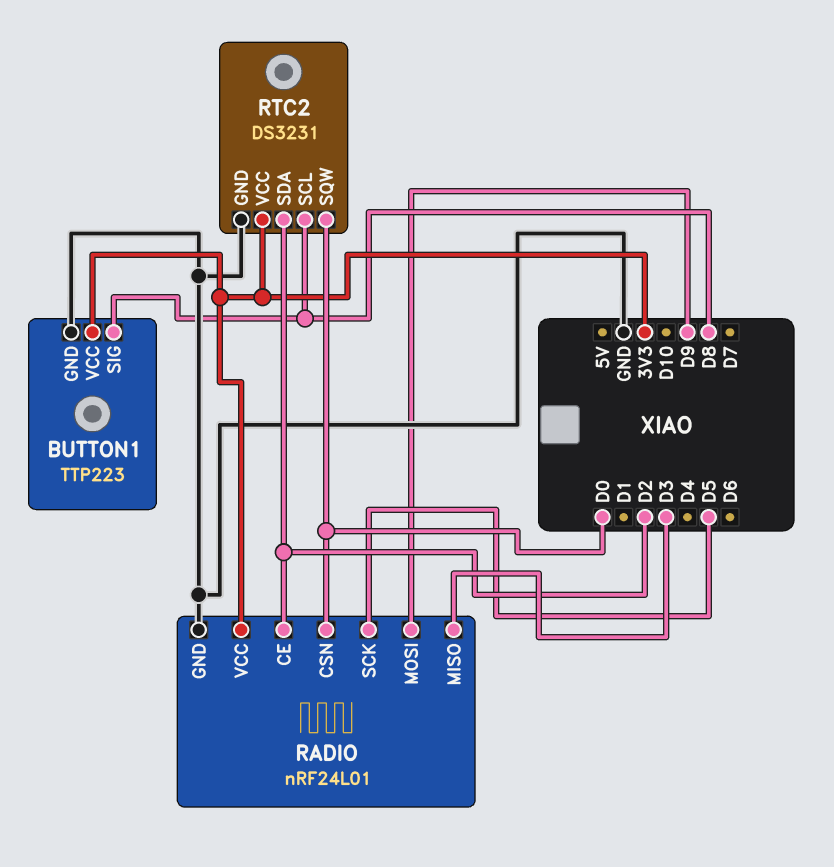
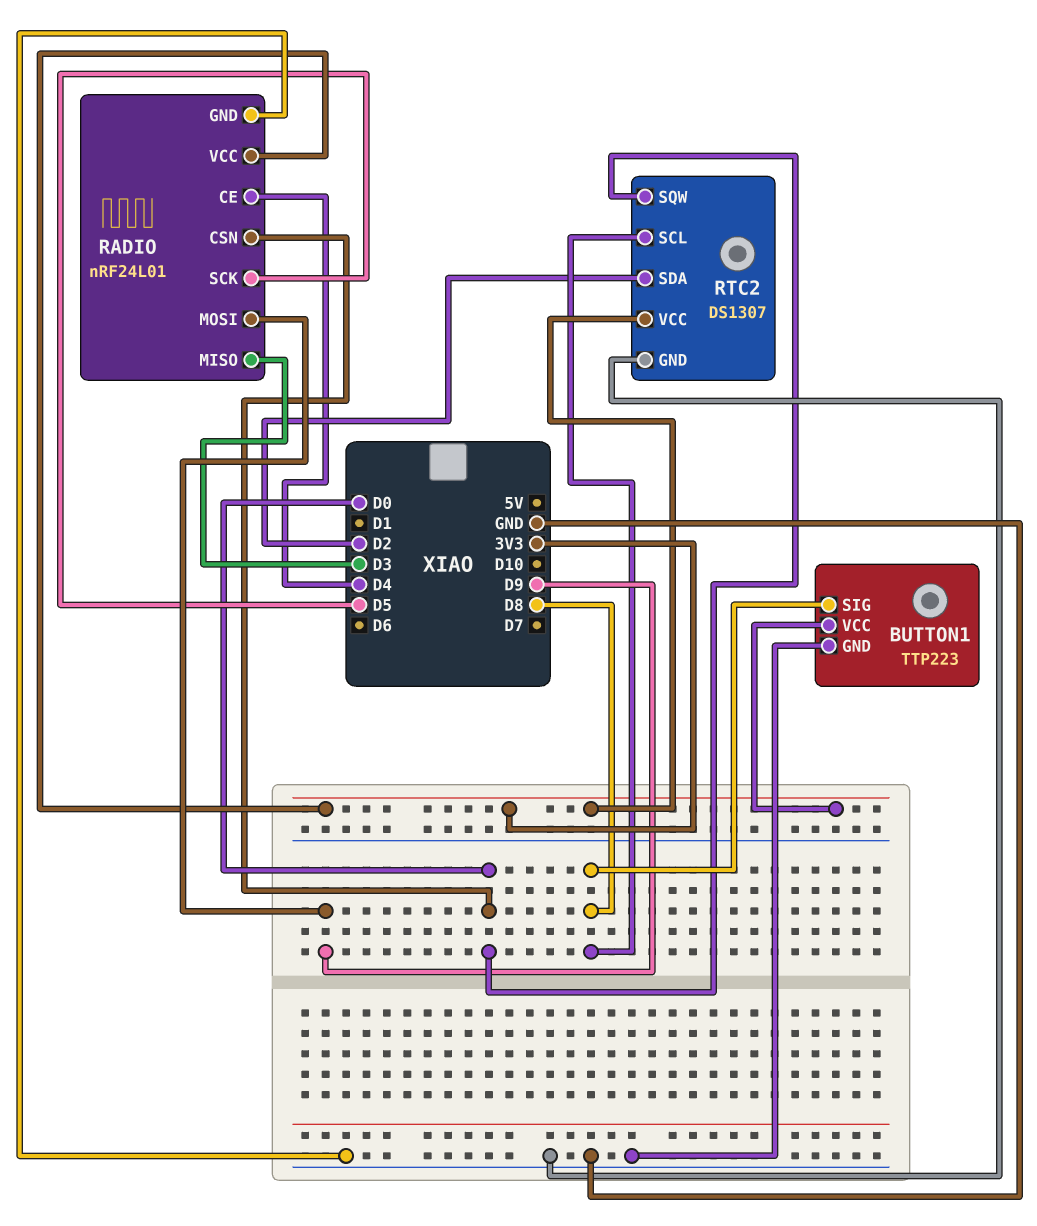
RADIO pin CE: D2 -> D4
RTC2: DS3231 -> DS1307

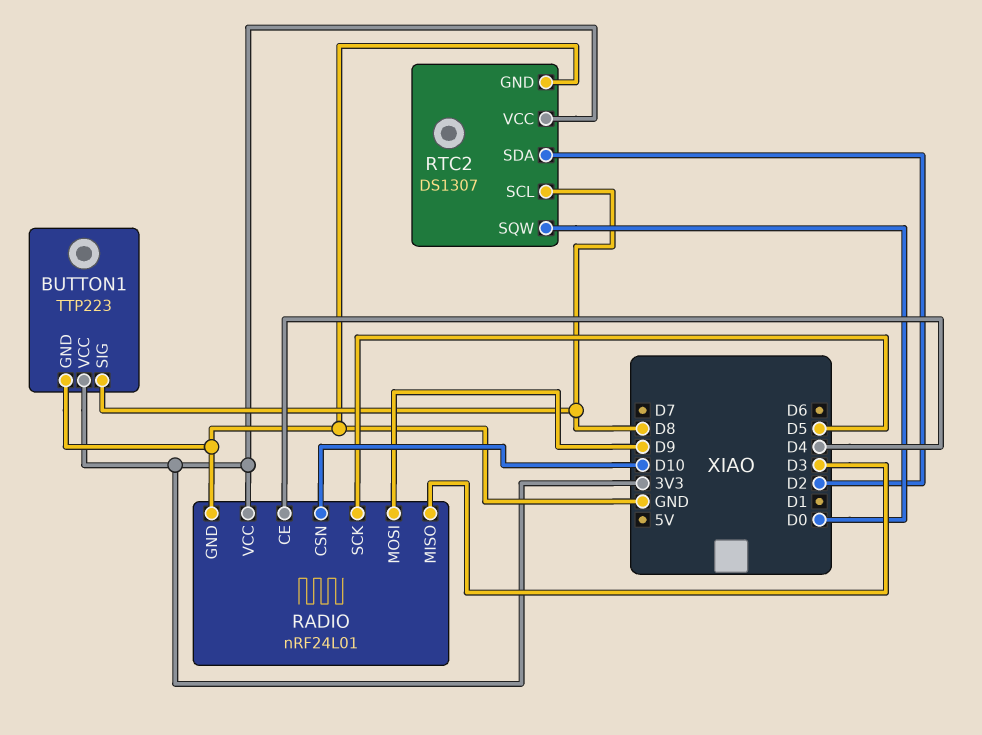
RADIO pin CSN: D0 -> D10

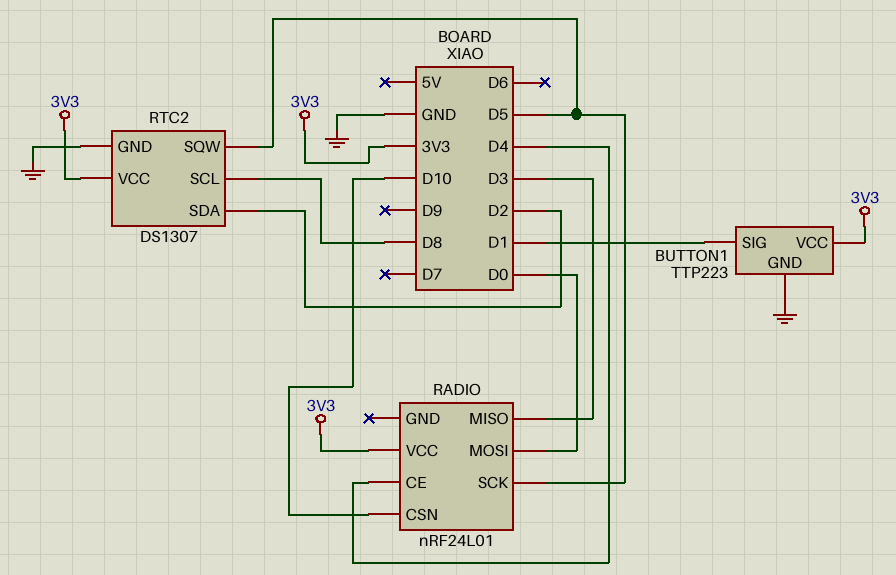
BUTTON1 pin SIG: D8 -> D1
RADIO pin GND: GND -> none
RADIO pin MOSI: D9 -> D0
RTC2 pin SQW: D0 -> D5

